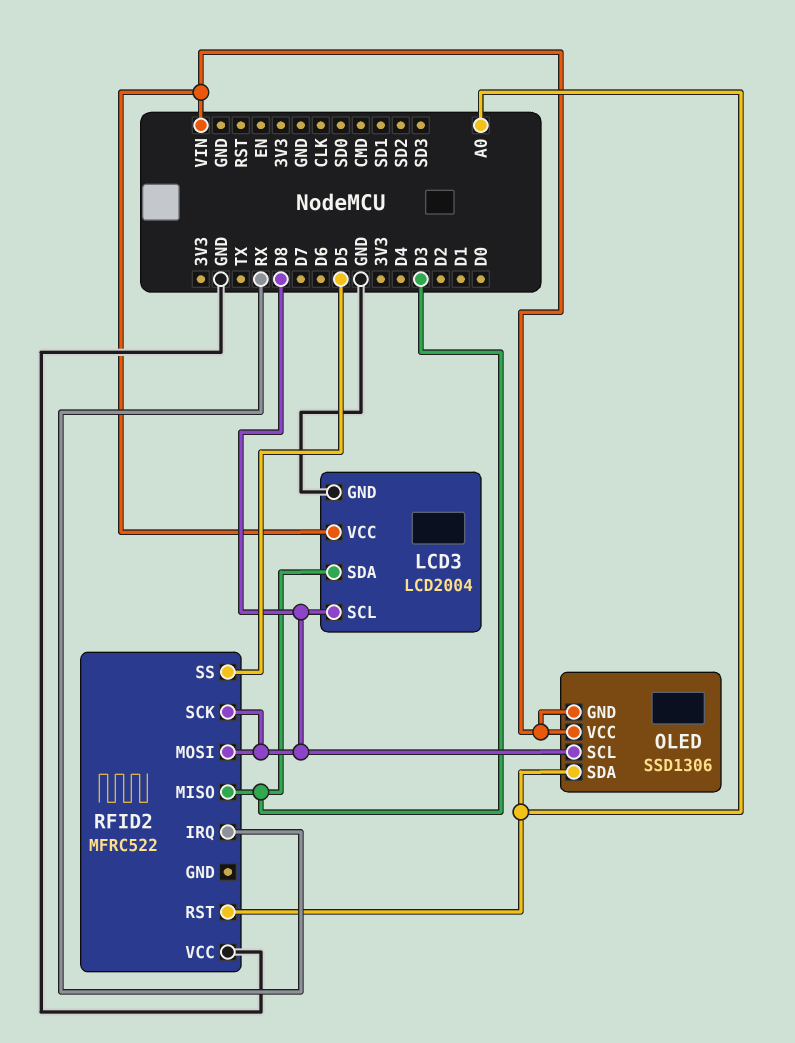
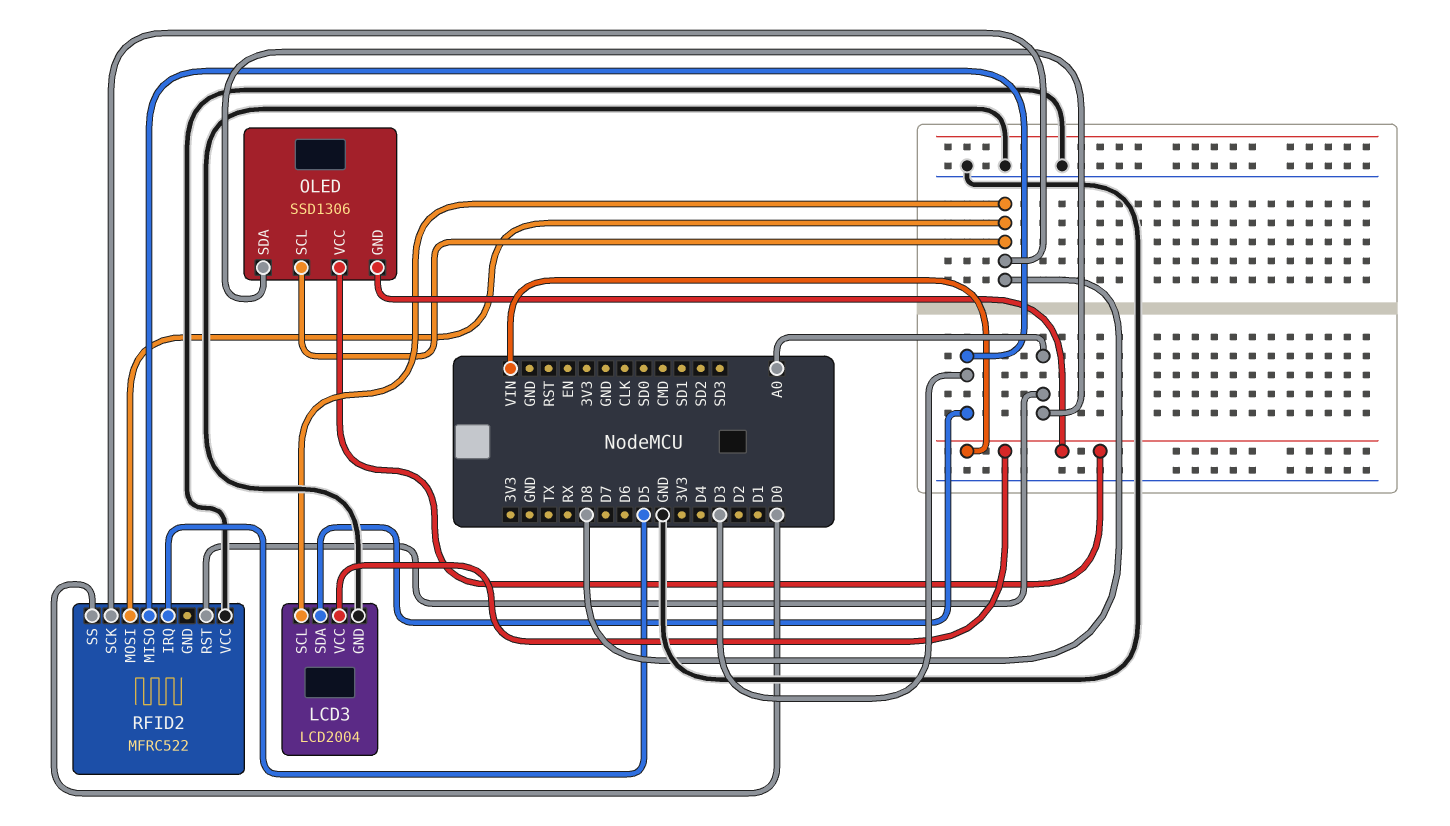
RFID2 pin IRQ: RX -> D5
RFID2 pin SS: D5 -> D0

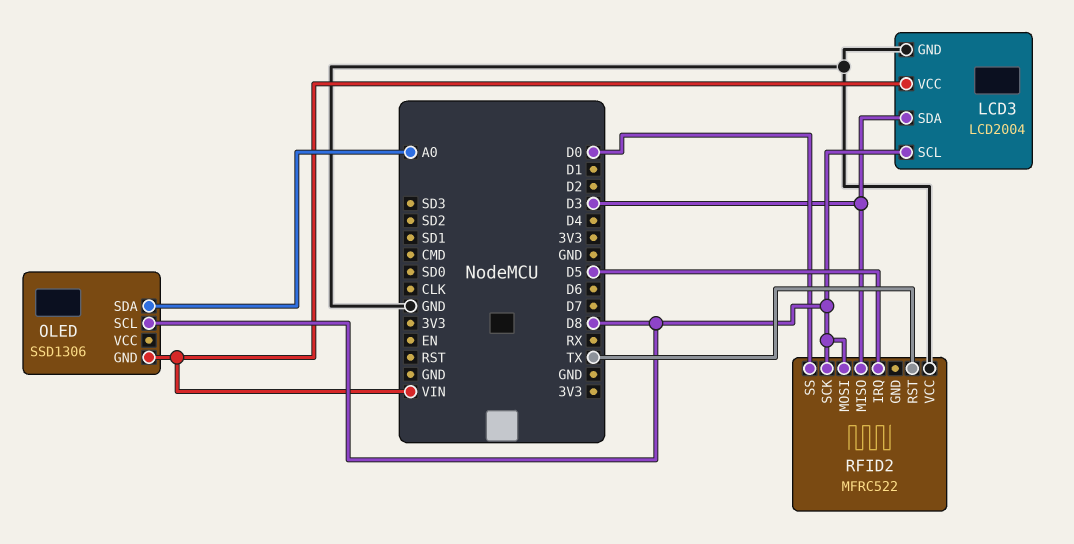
OLED pin VCC: VIN -> none
RFID2 pin RST: A0 -> TX

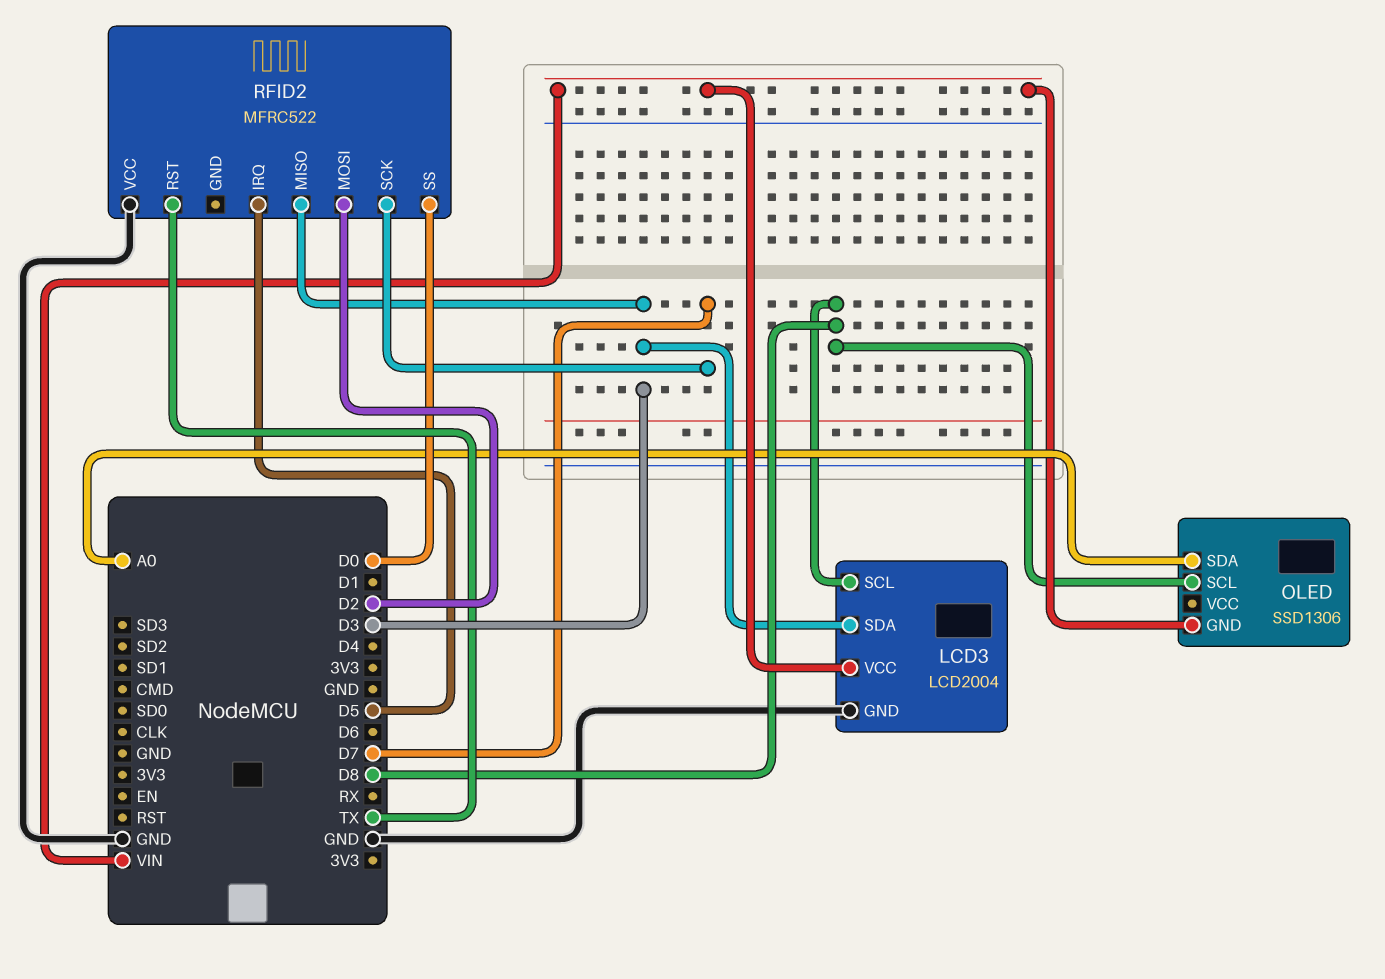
RFID2 pin MOSI: D8 -> D2
RFID2 pin SCK: D8 -> D7

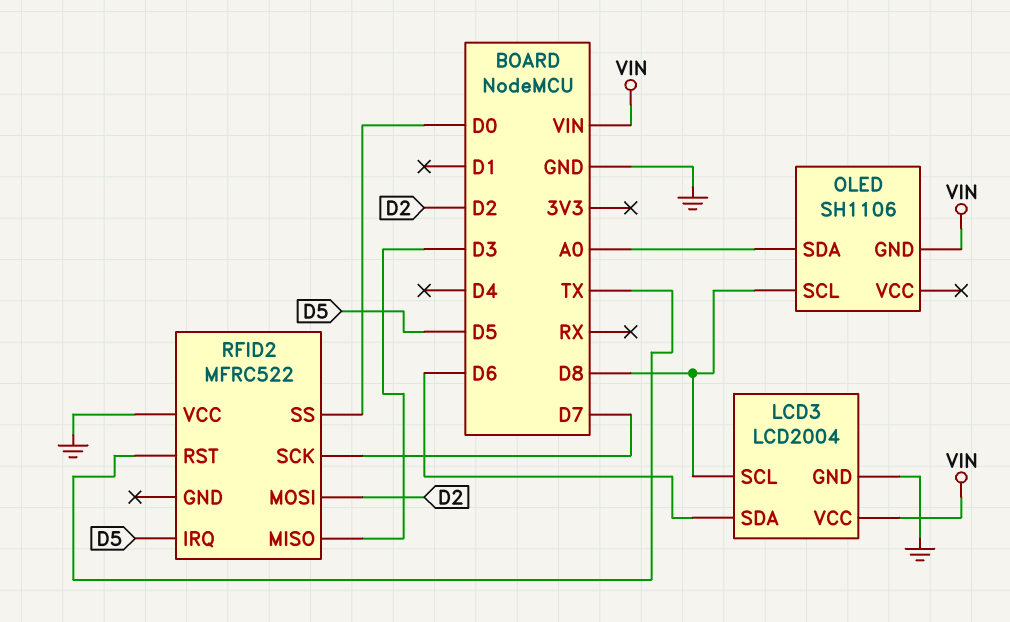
LCD3 pin SDA: D3 -> D6
OLED: SSD1306 -> SH1106

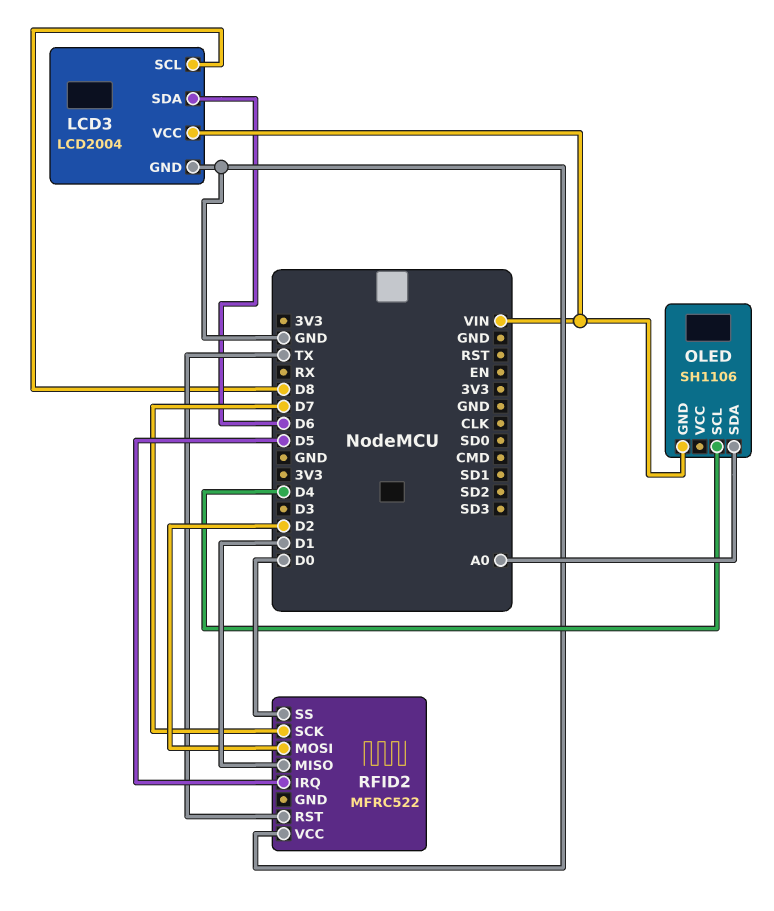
OLED pin SCL: D8 -> D4
RFID2 pin MISO: D3 -> D1

